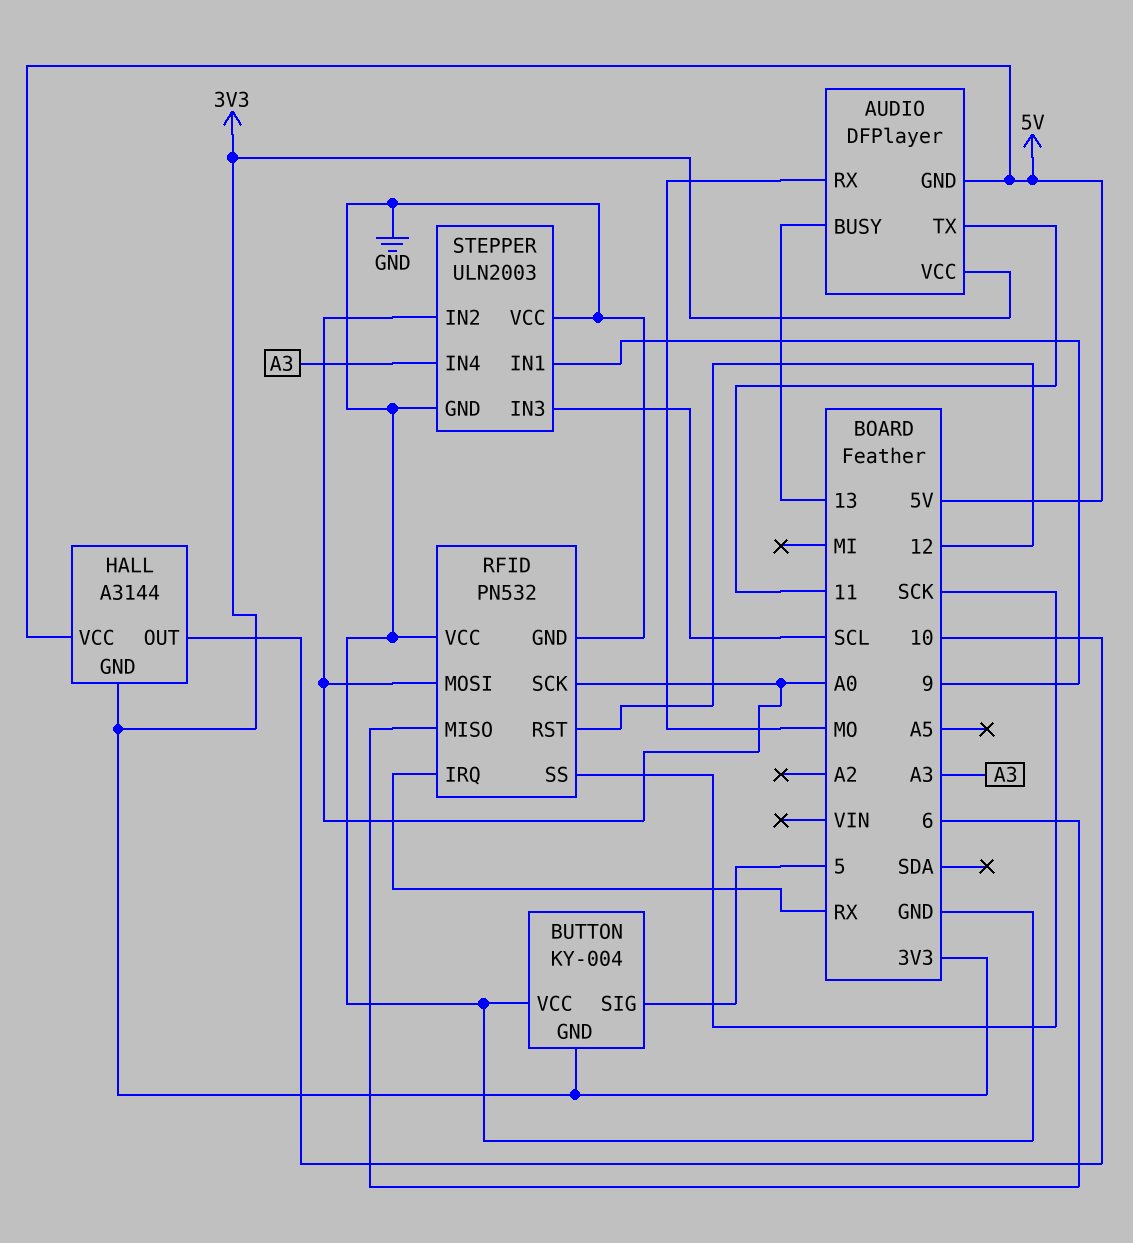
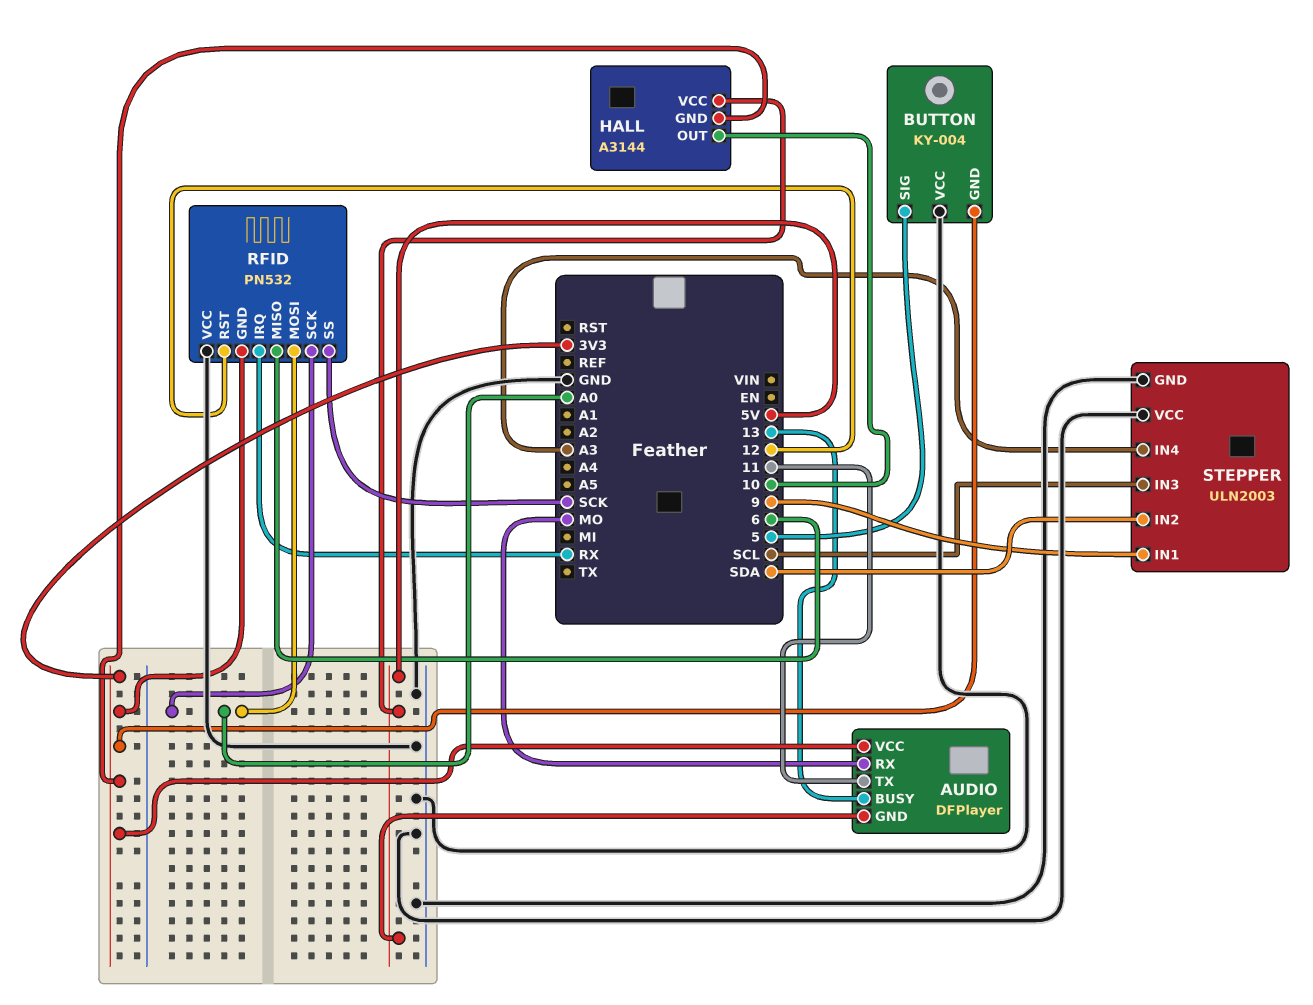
RFID pin GND: GND -> 3V3
STEPPER pin IN2: A0 -> SDA

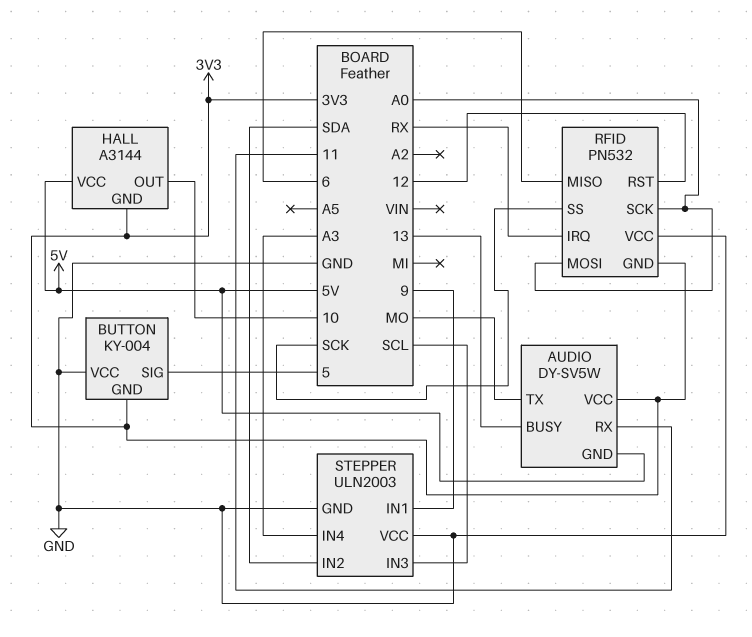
AUDIO: DFPlayer -> DY-SV5W
AUDIO pin RX: MO -> 11
AUDIO pin TX: 11 -> MO

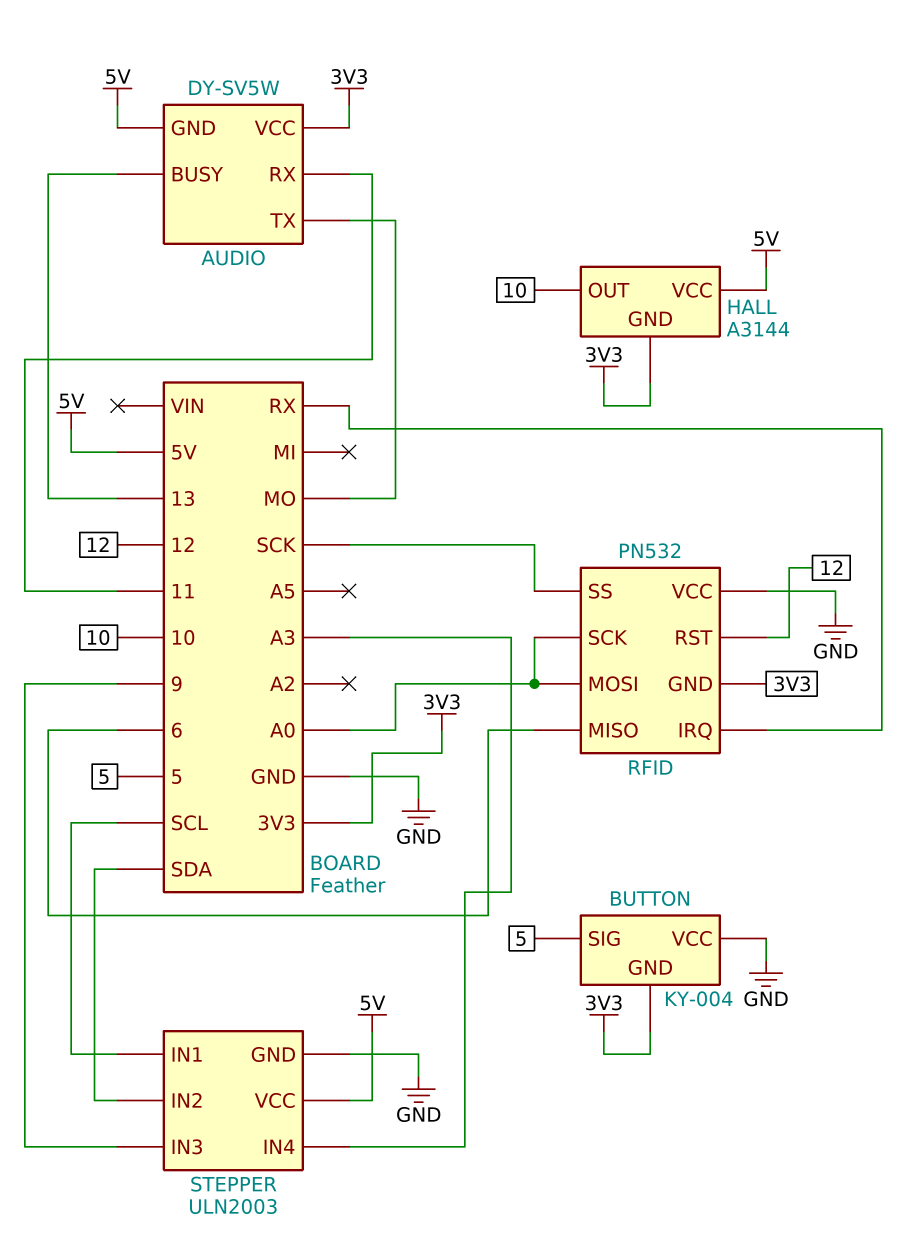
STEPPER pin IN1: 9 -> SCL
STEPPER pin IN3: SCL -> 9
STEPPER pin VCC: GND -> 5V

